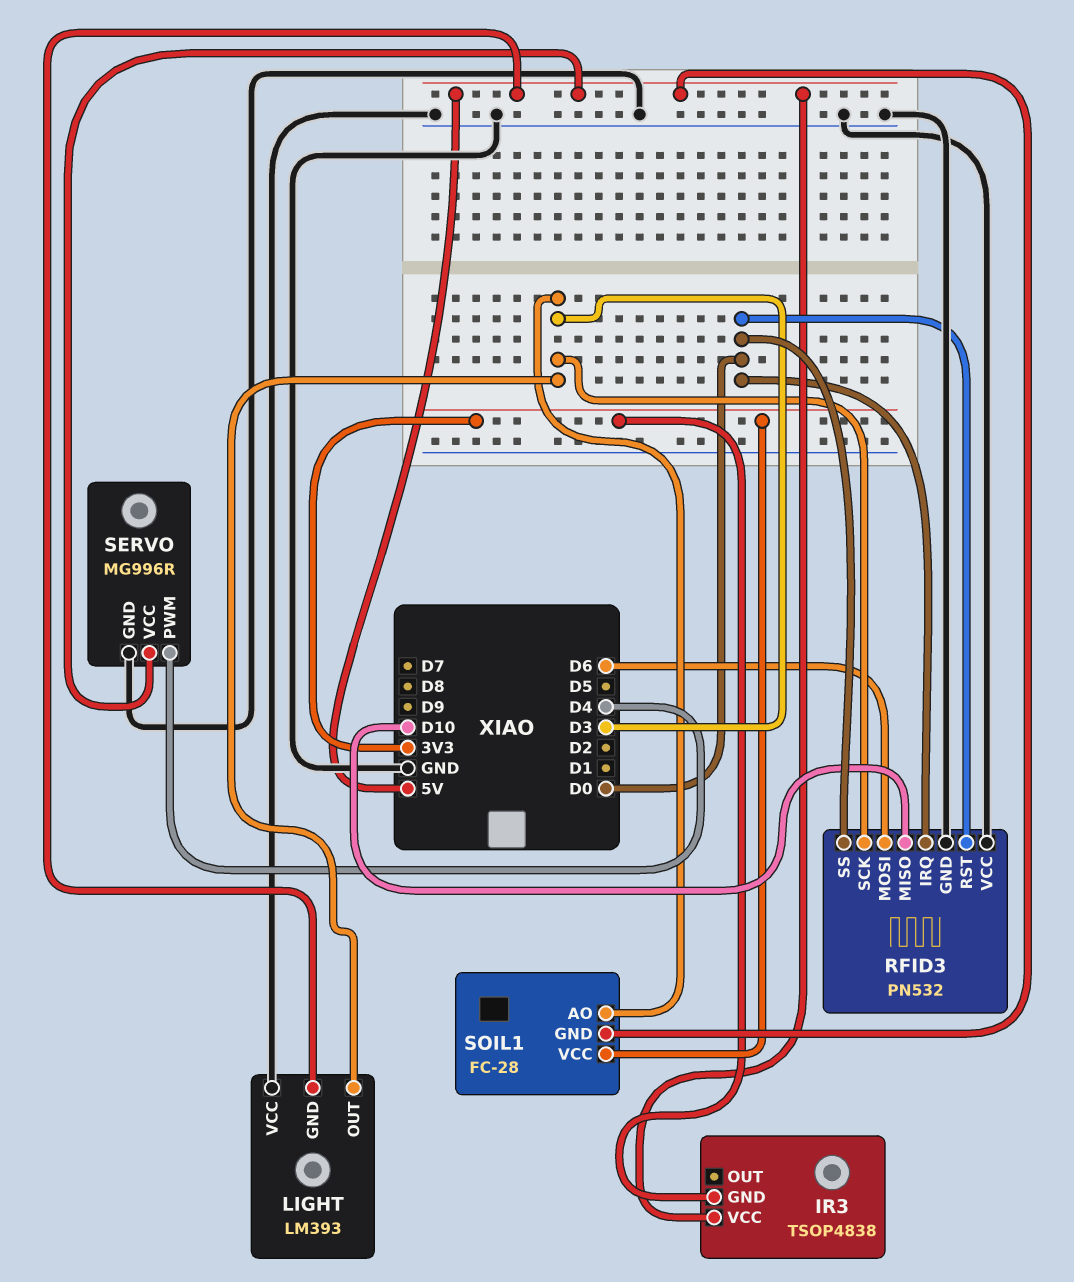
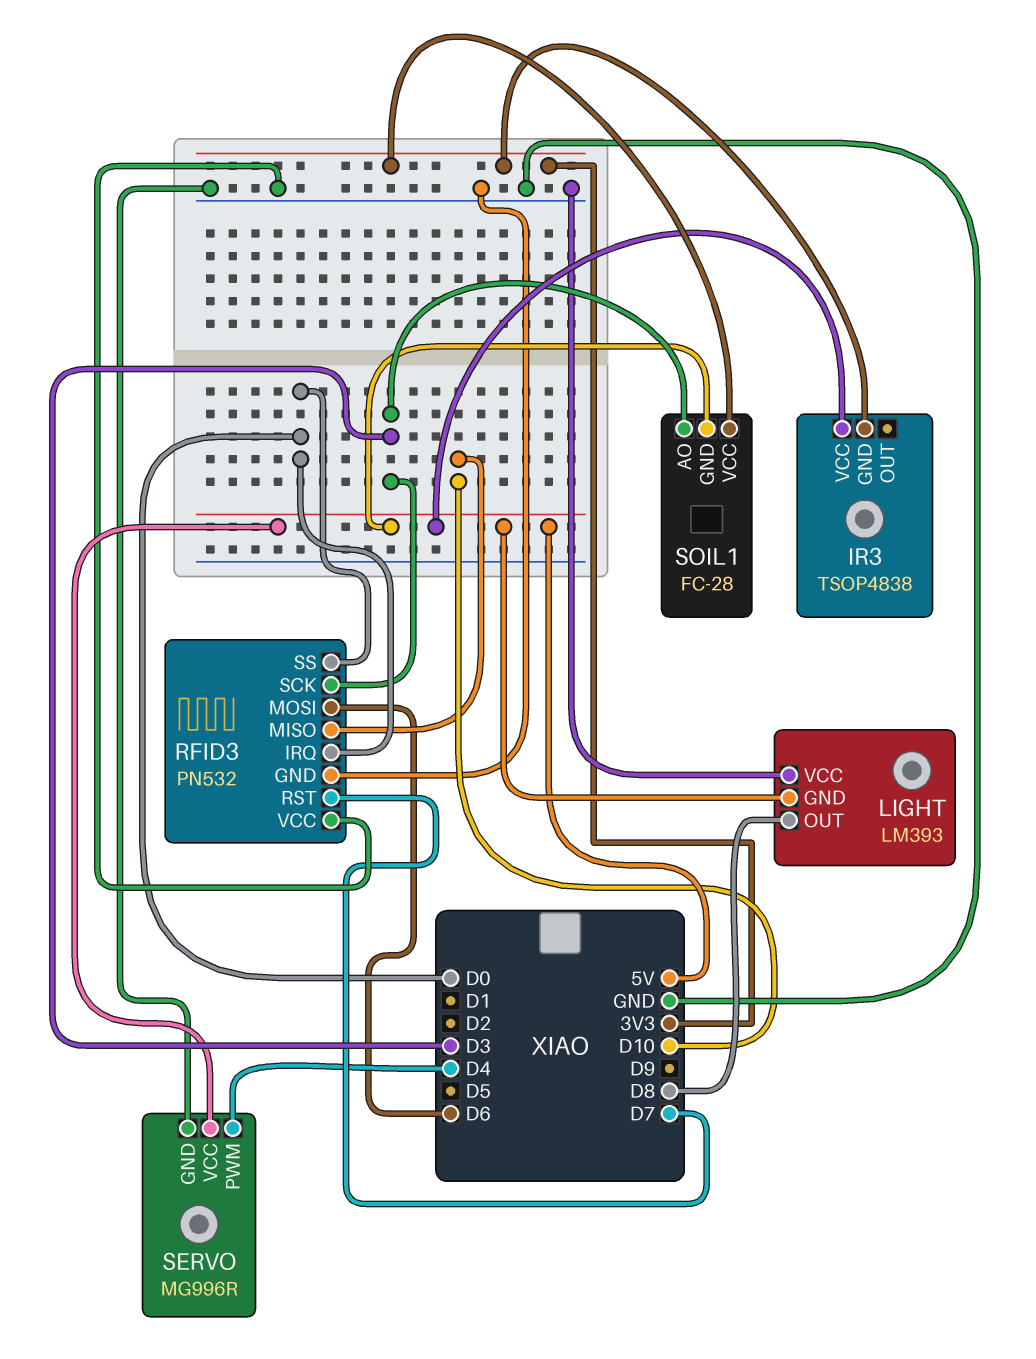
LIGHT pin OUT: D3 -> D8
RFID3 pin RST: D0 -> D7

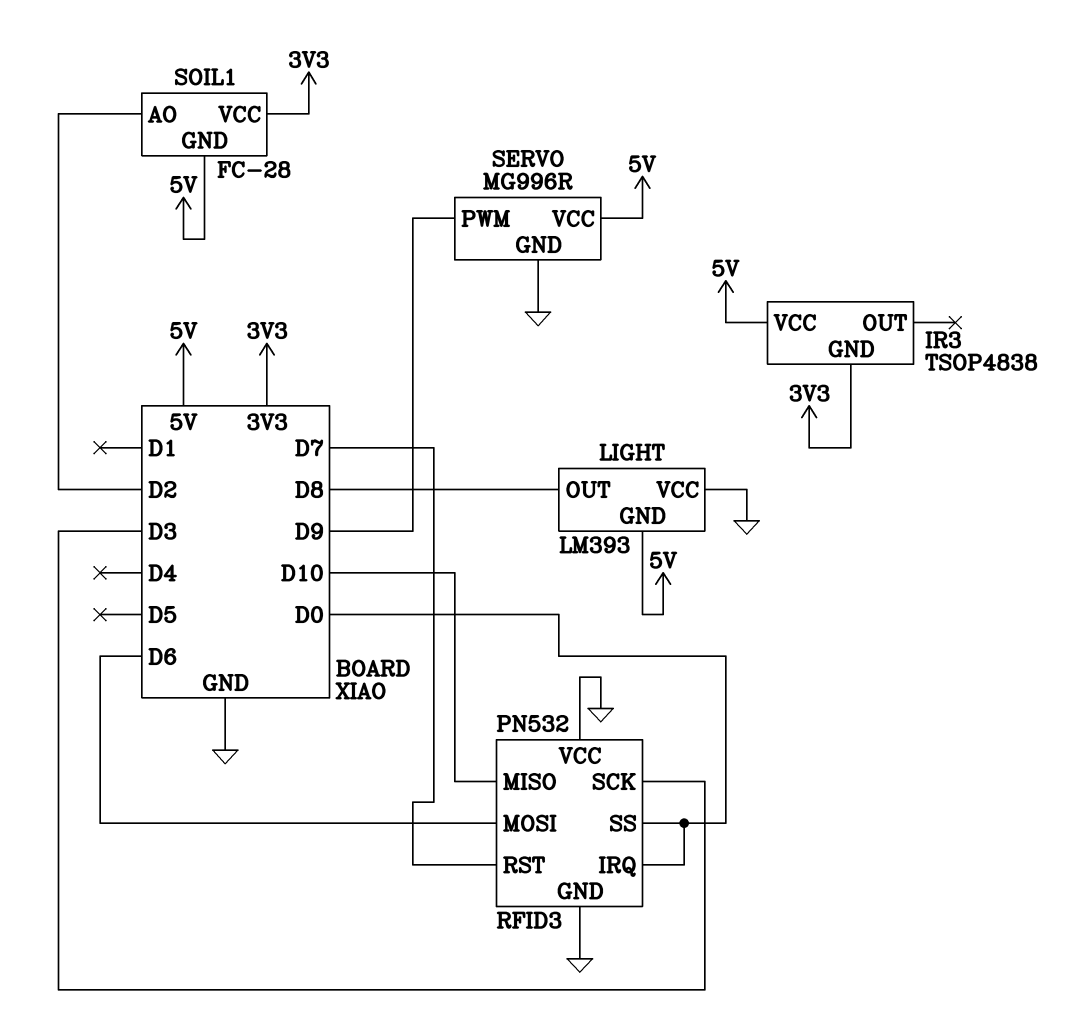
SERVO pin PWM: D4 -> D9
SOIL1 pin AO: D3 -> D2

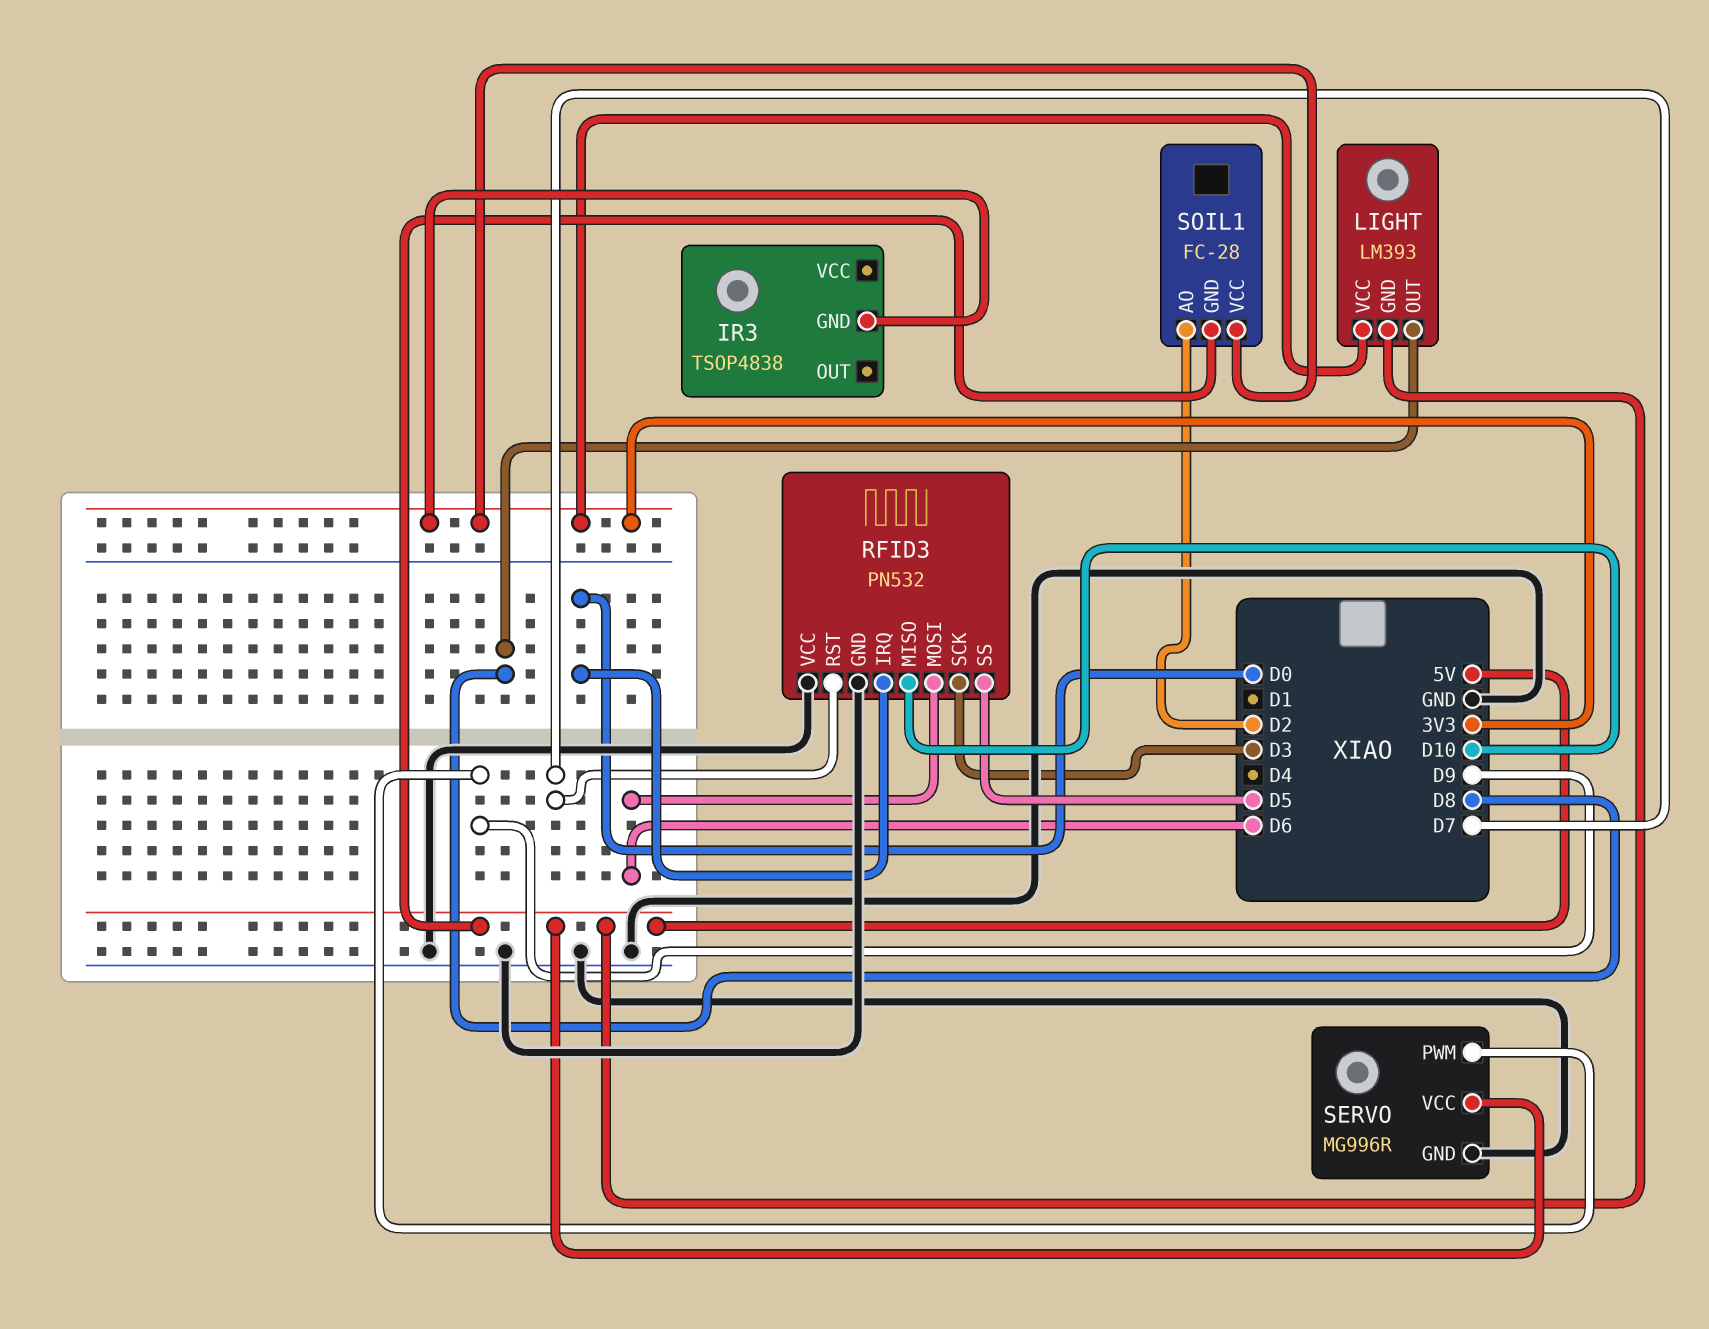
IR3 pin VCC: 5V -> none
LIGHT pin VCC: GND -> 3V3
RFID3 pin SS: D0 -> D5

